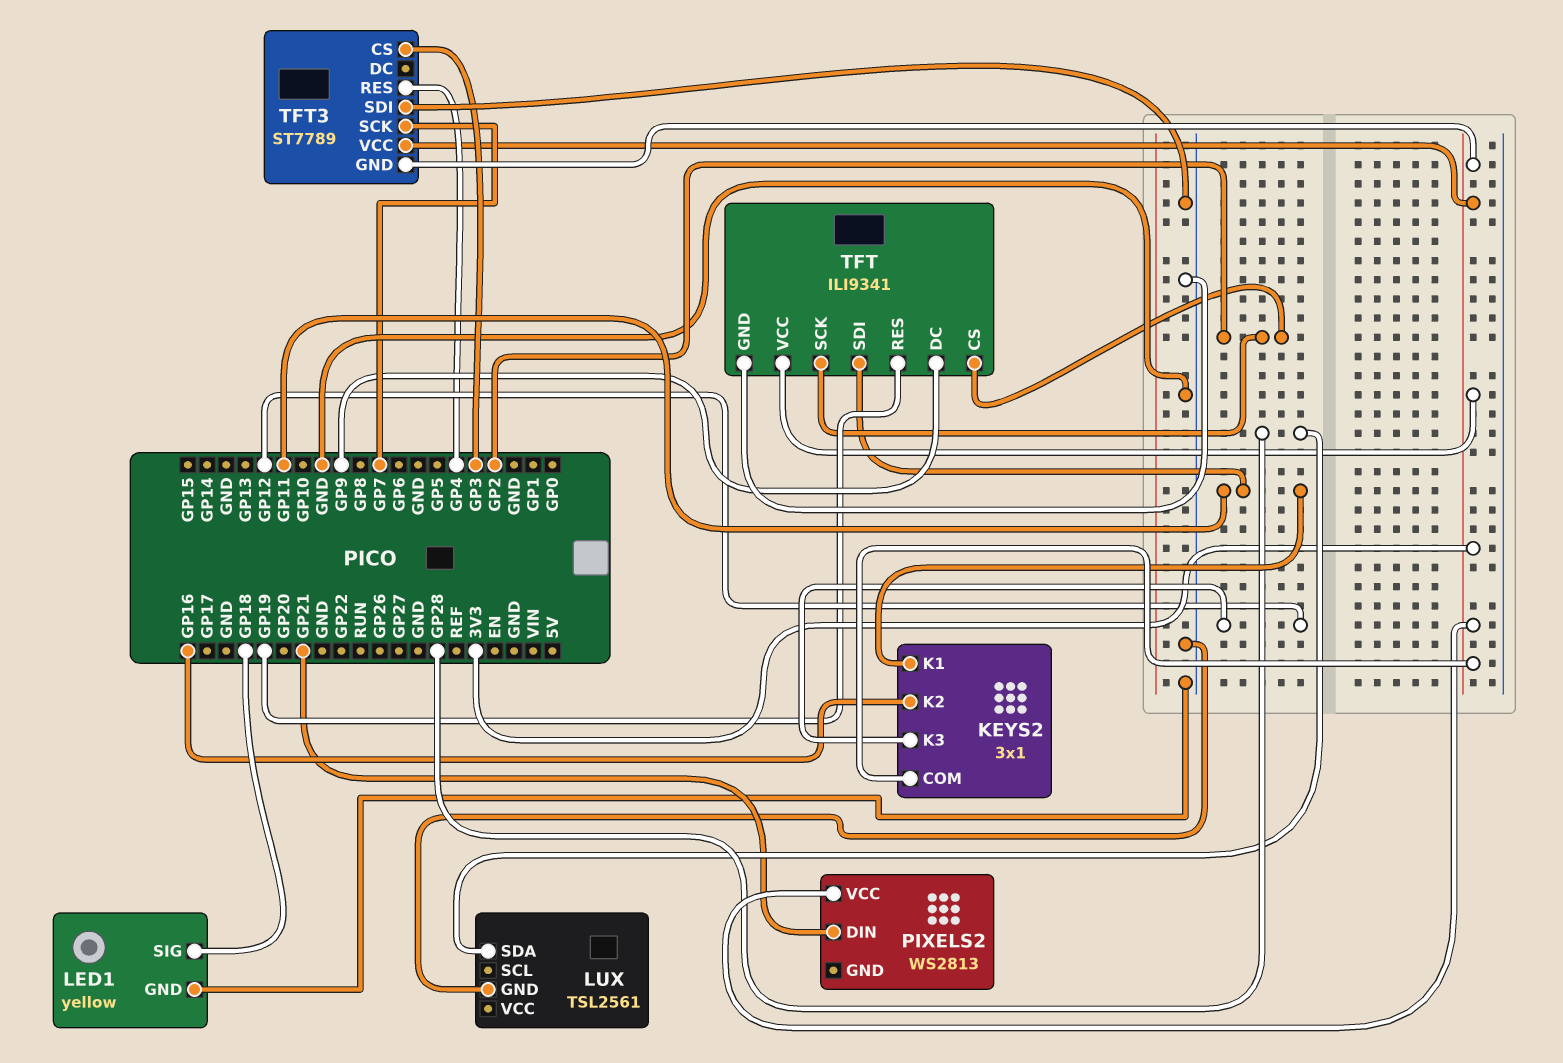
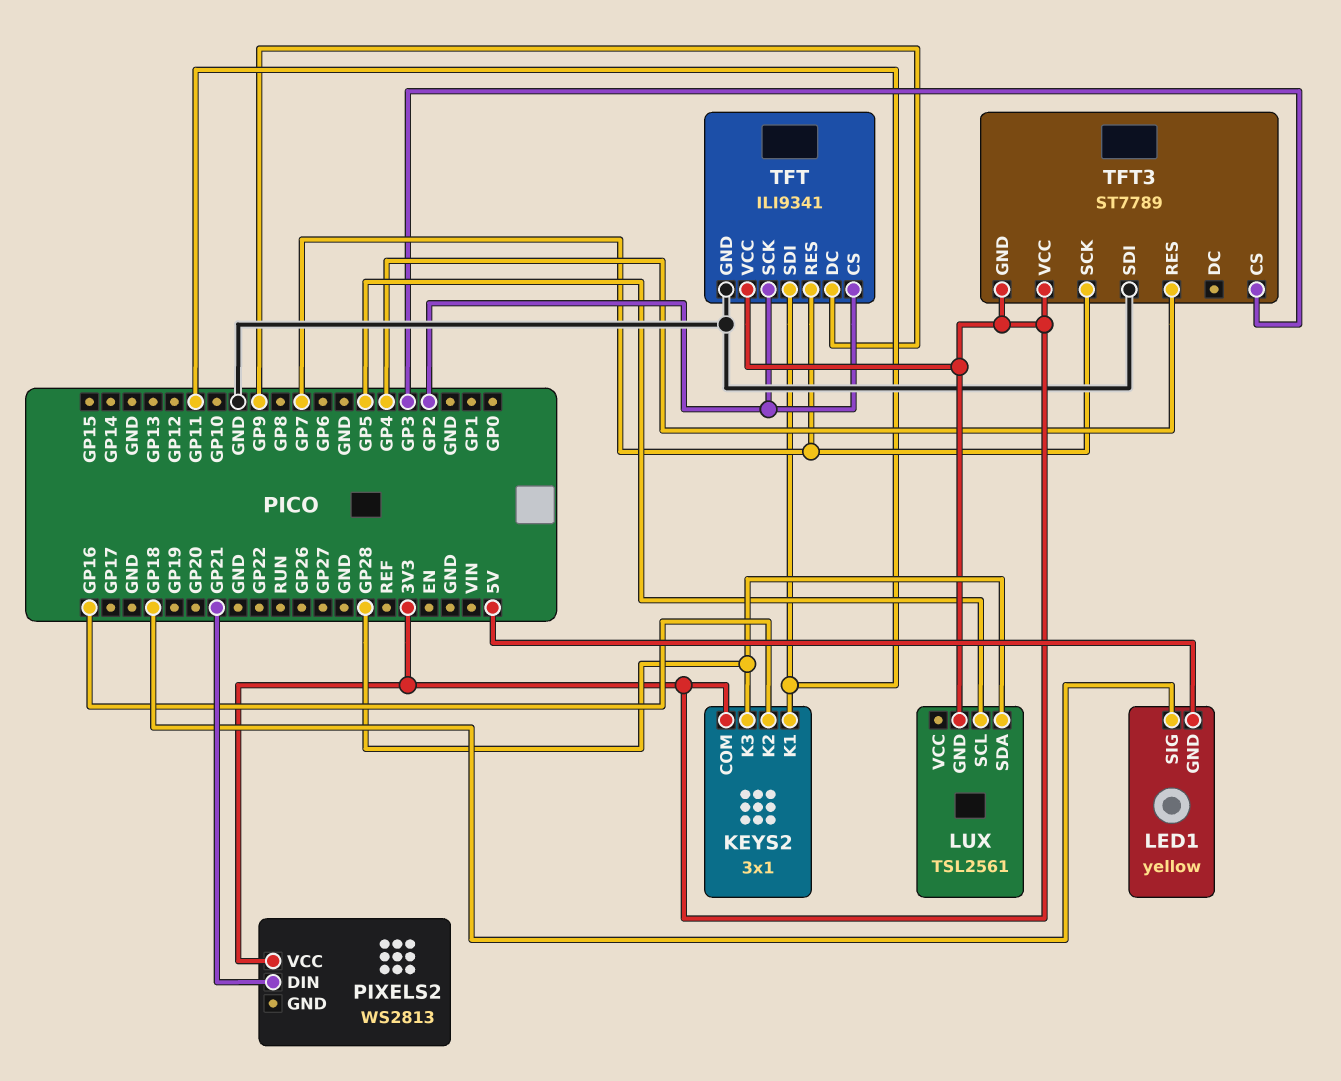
KEYS2 pin K3: GP12 -> GP28
LED1 pin GND: GND -> 5V
LUX pin GND: GND -> 3V3
LUX pin SCL: none -> GP5
TFT pin RES: GP19 -> GP7

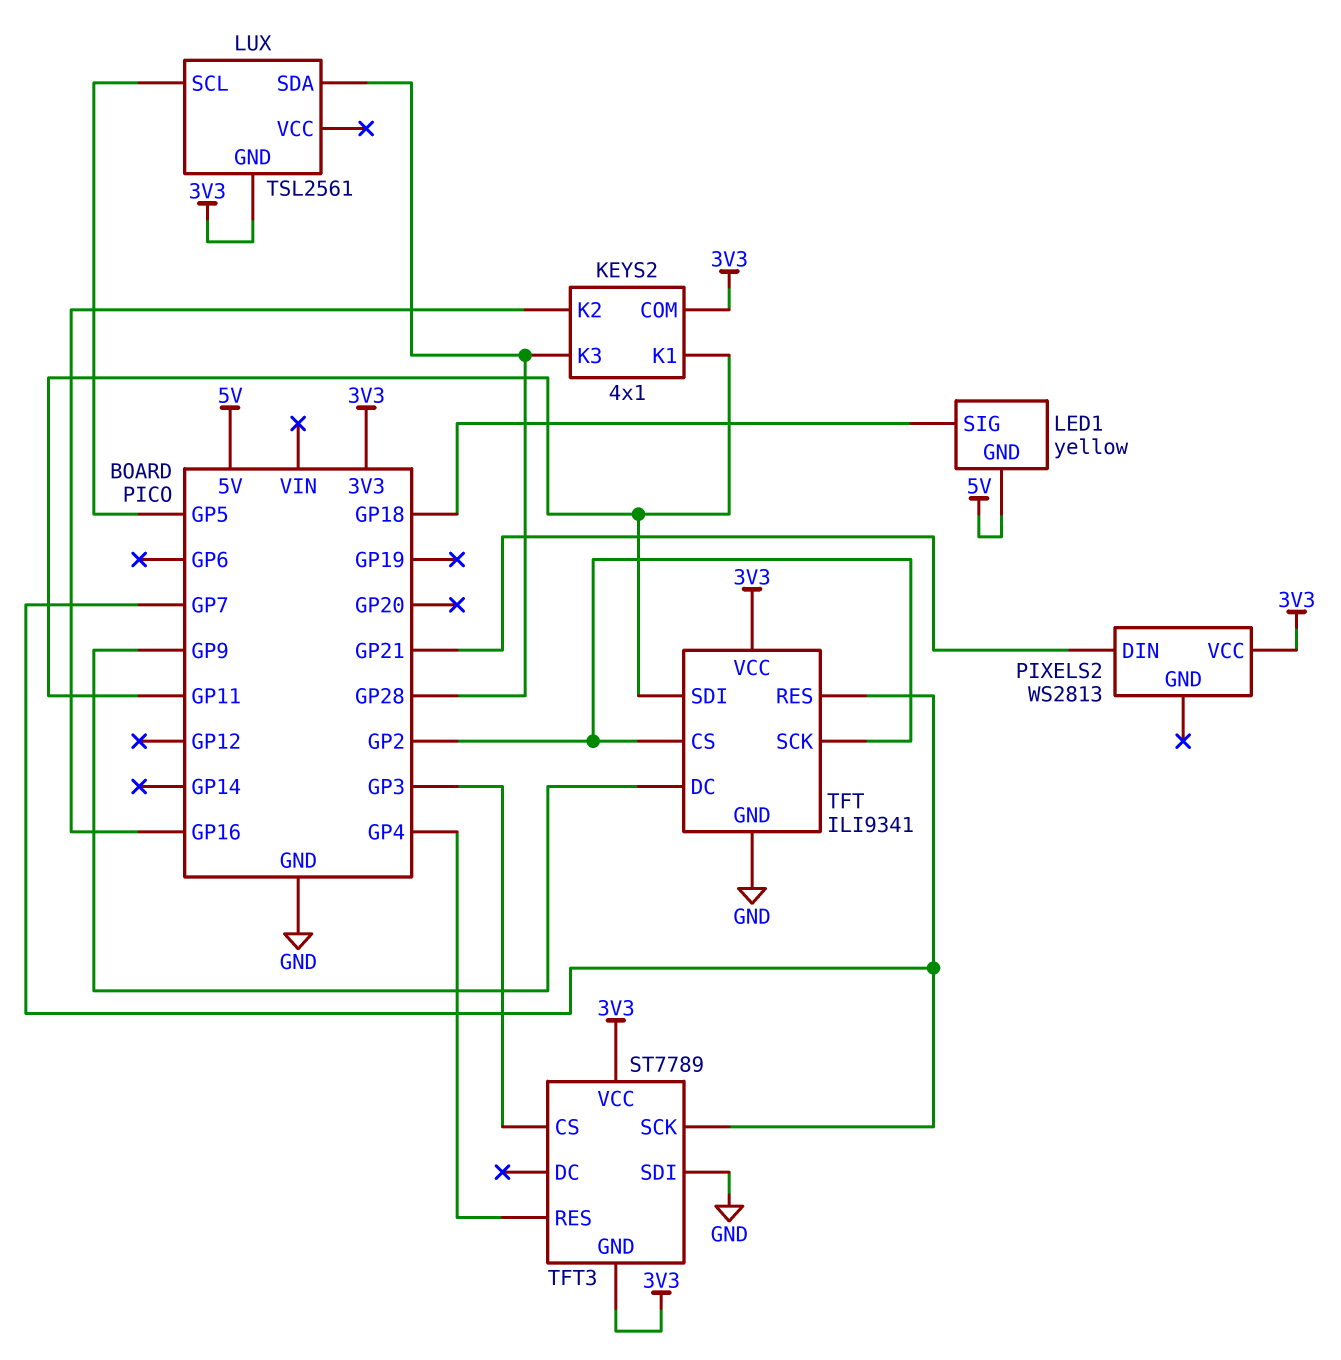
KEYS2: 3x1 -> 4x1

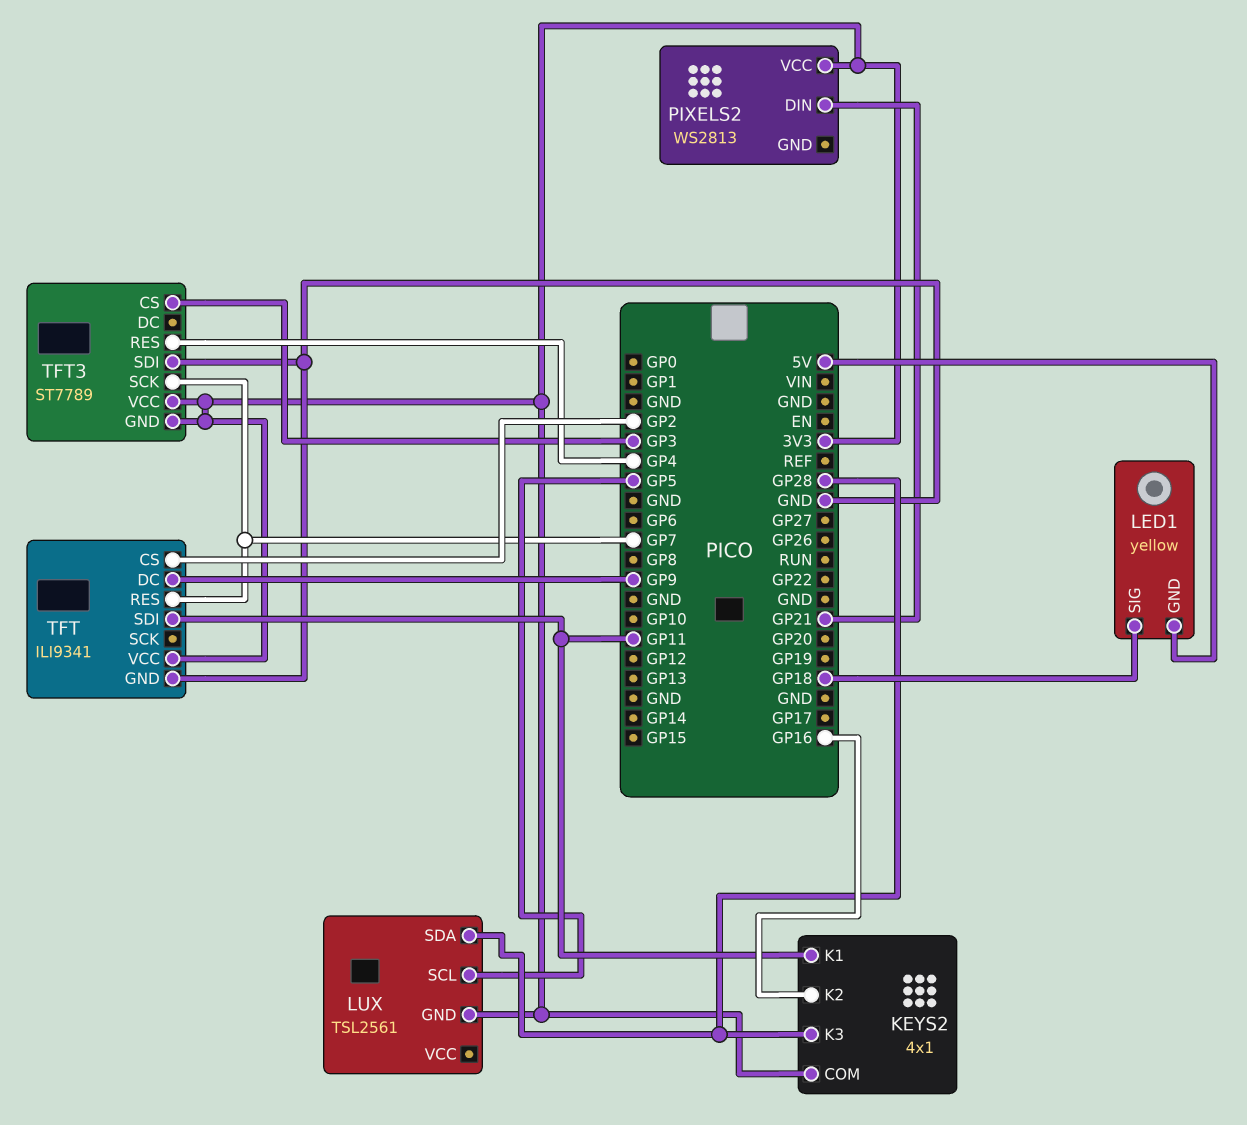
TFT pin SCK: GP2 -> none

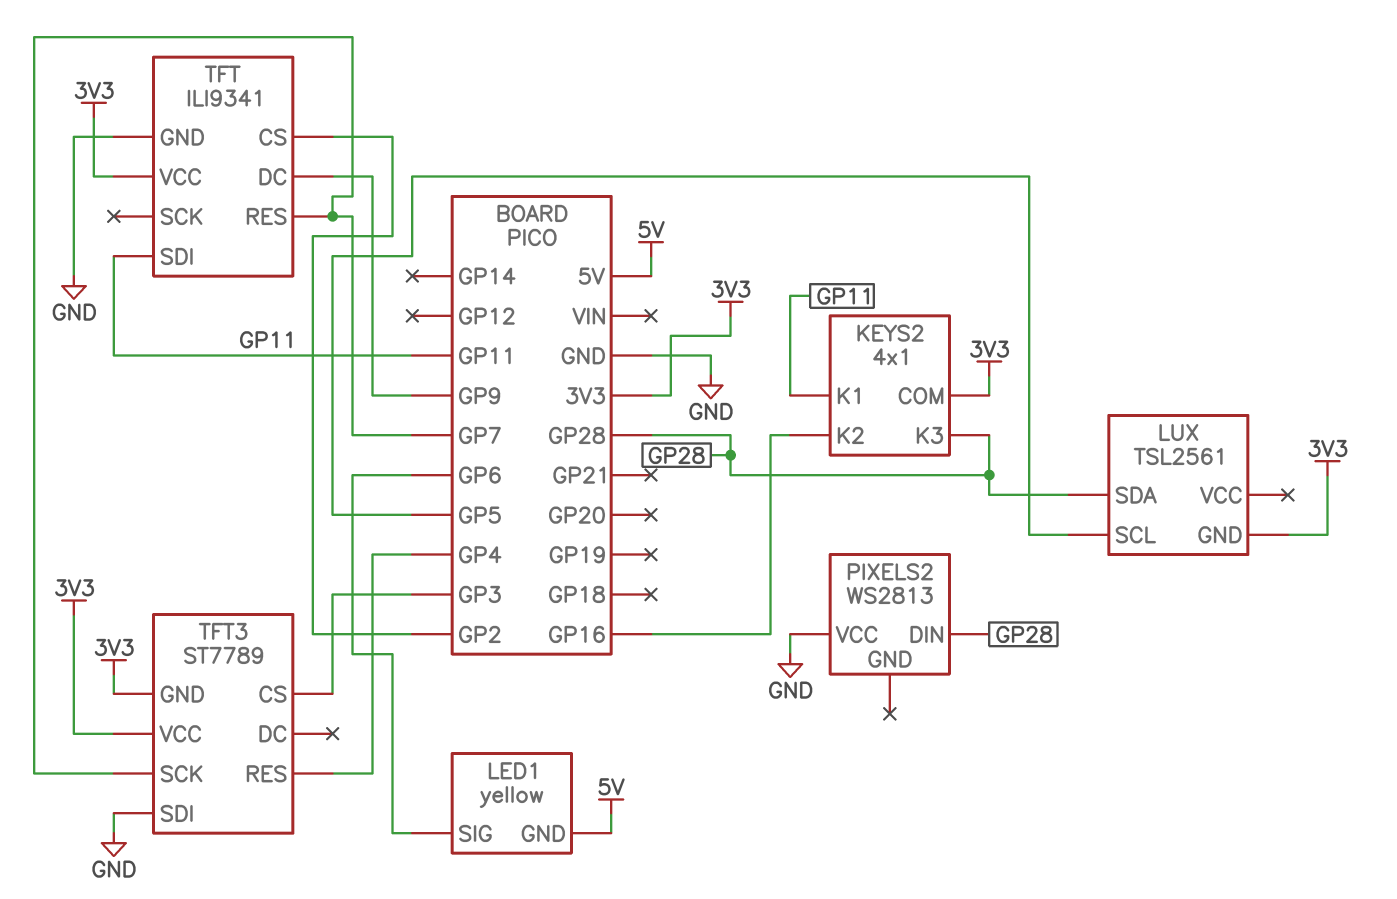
LED1 pin SIG: GP18 -> GP6
PIXELS2 pin DIN: GP21 -> GP28
PIXELS2 pin VCC: 3V3 -> GND

